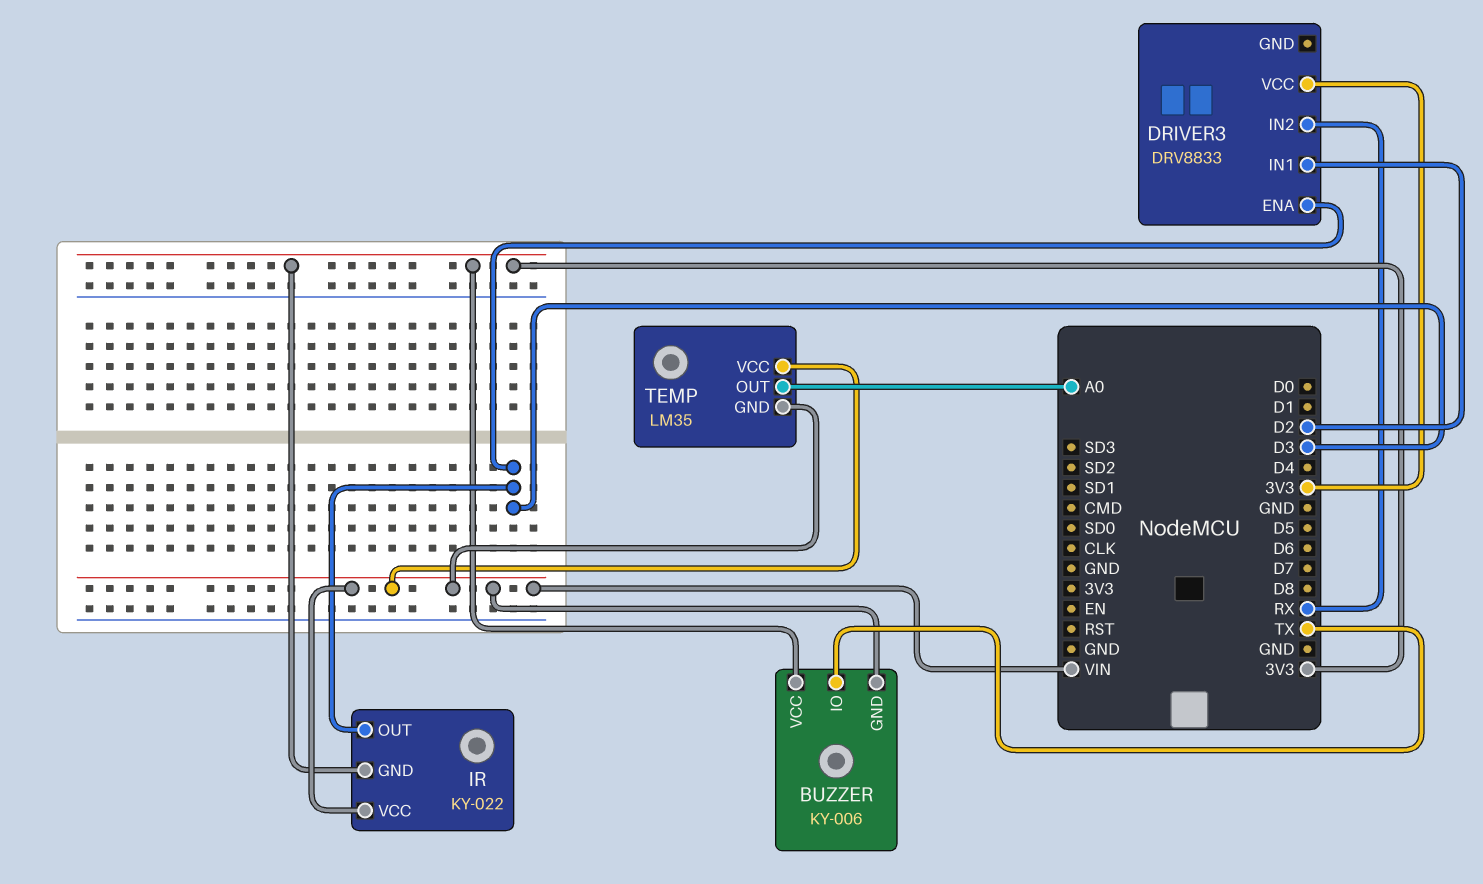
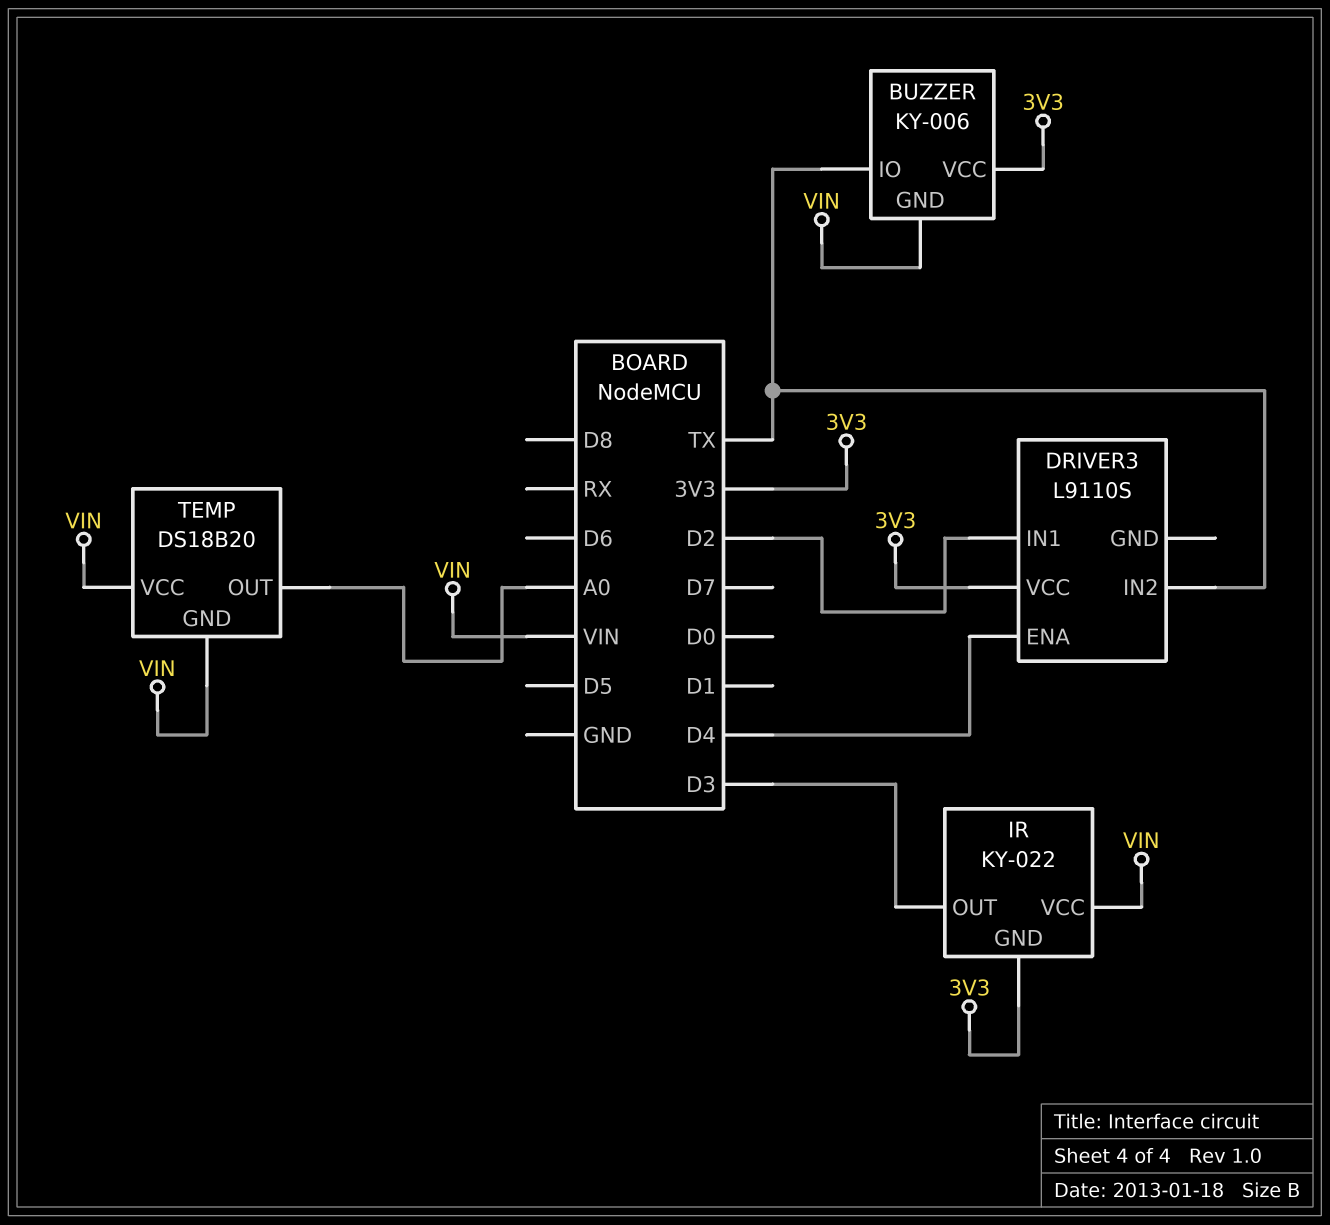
DRIVER3: DRV8833 -> L9110S
DRIVER3 pin ENA: D3 -> D4
DRIVER3 pin IN2: RX -> TX
TEMP: LM35 -> DS18B20

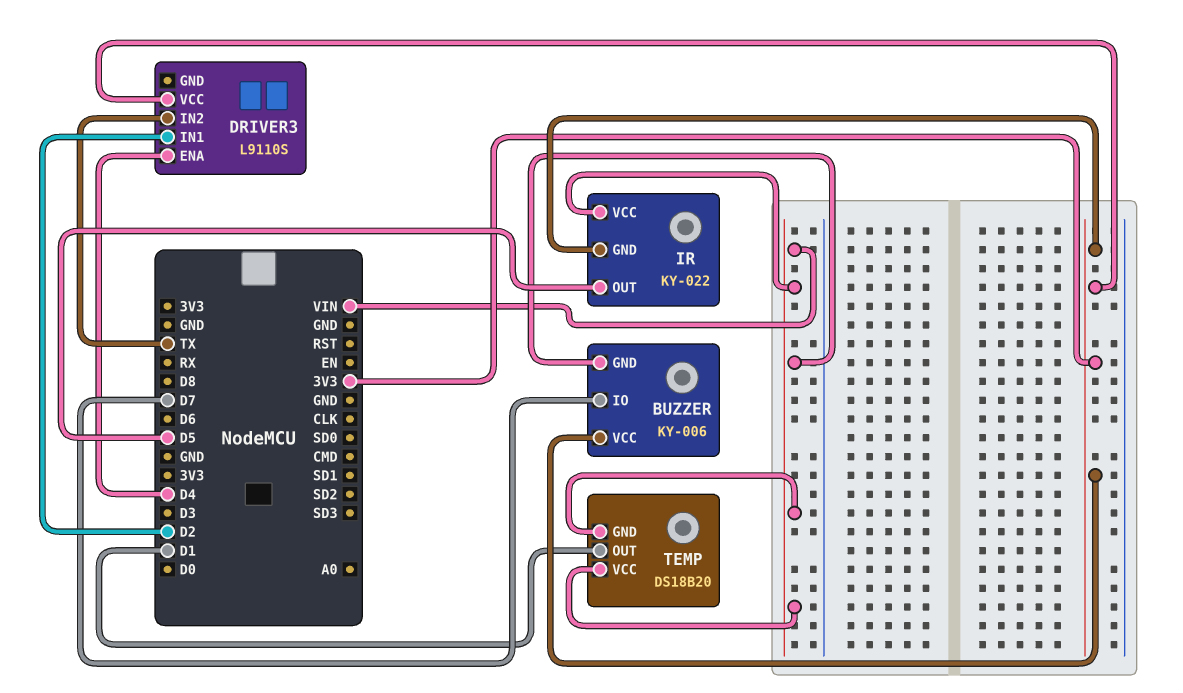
BUZZER pin IO: TX -> D7
IR pin OUT: D3 -> D5
TEMP pin OUT: A0 -> D1

